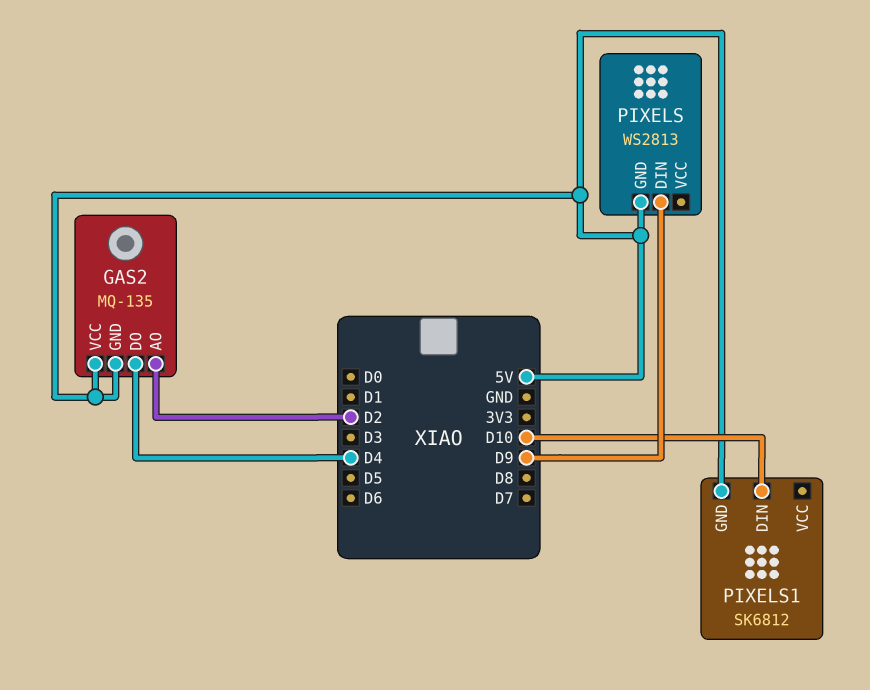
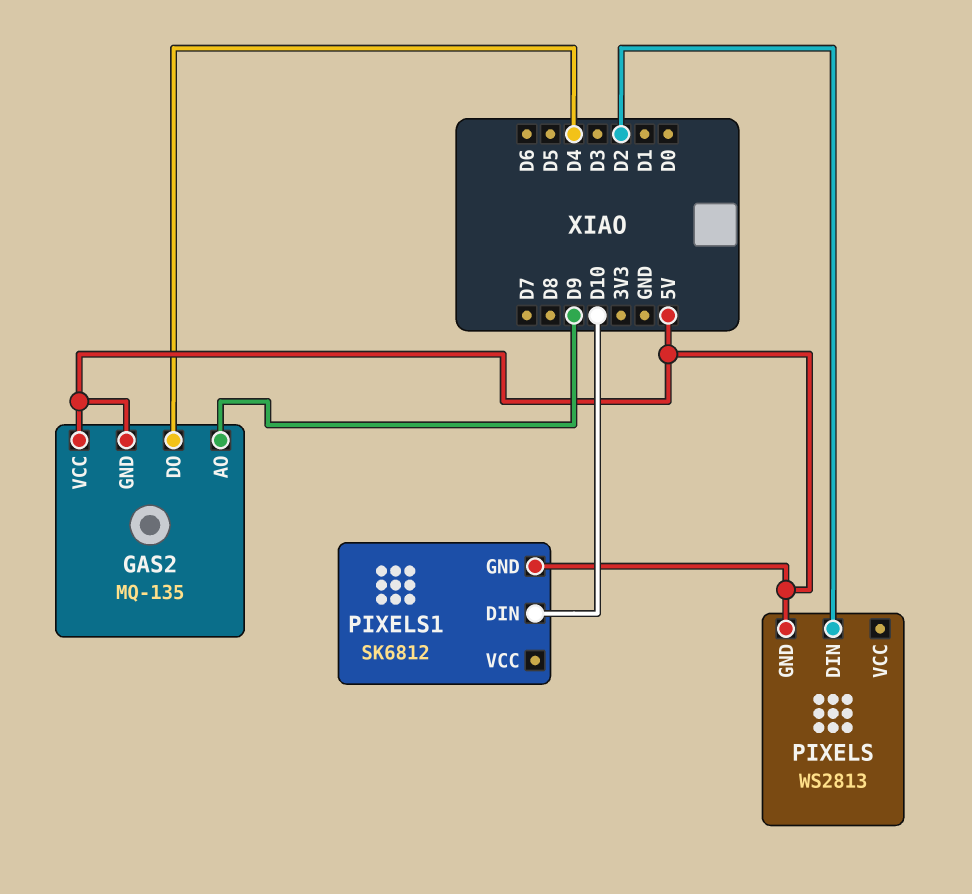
GAS2 pin AO: D2 -> D9
PIXELS pin DIN: D9 -> D2

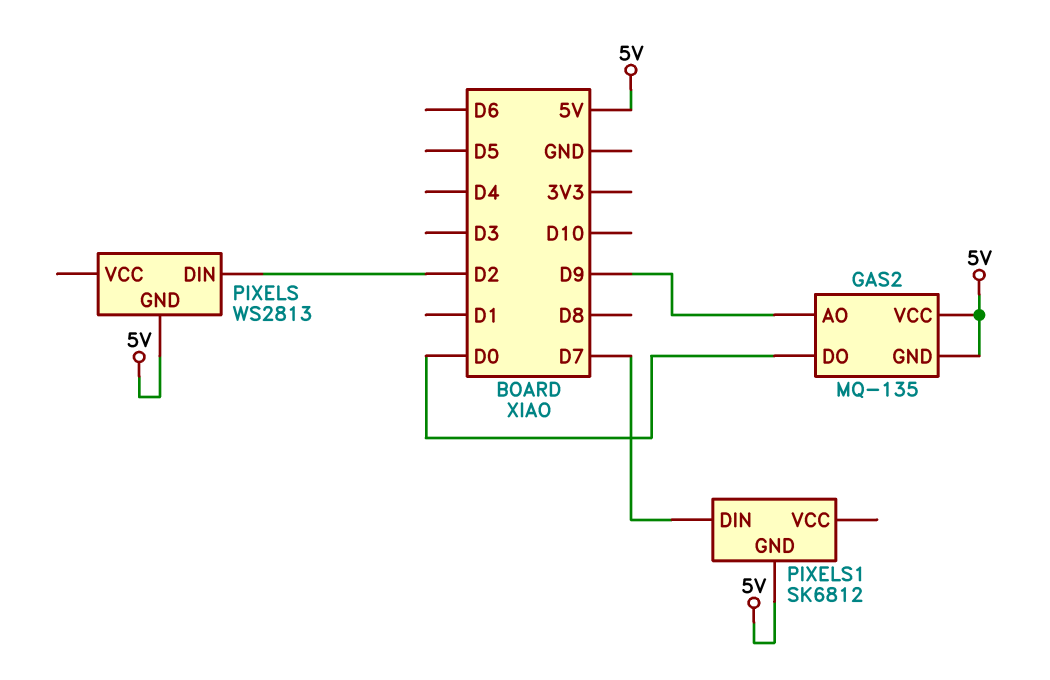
GAS2 pin DO: D4 -> D0
PIXELS1 pin DIN: D10 -> D7

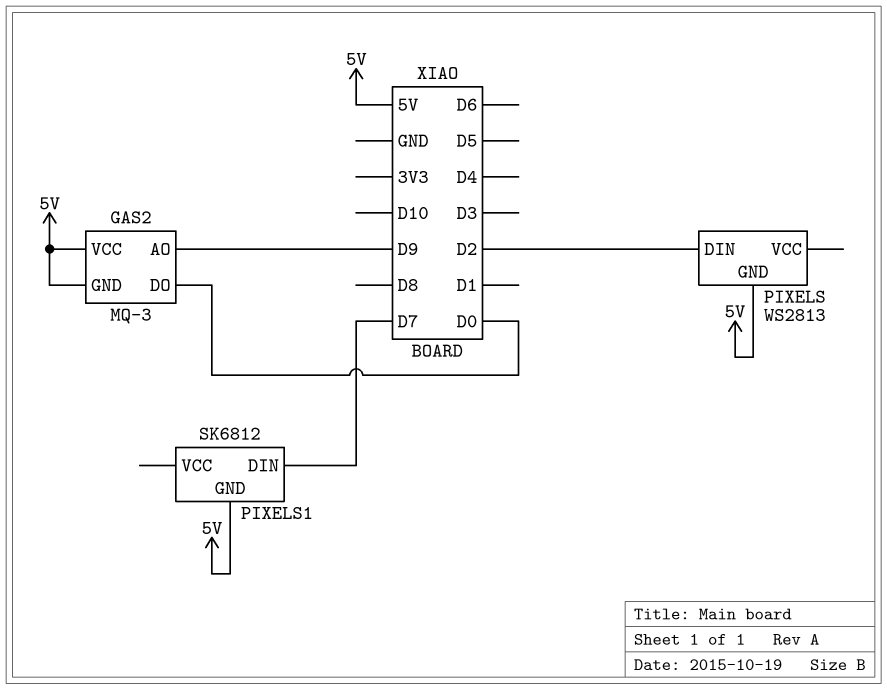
GAS2: MQ-135 -> MQ-3

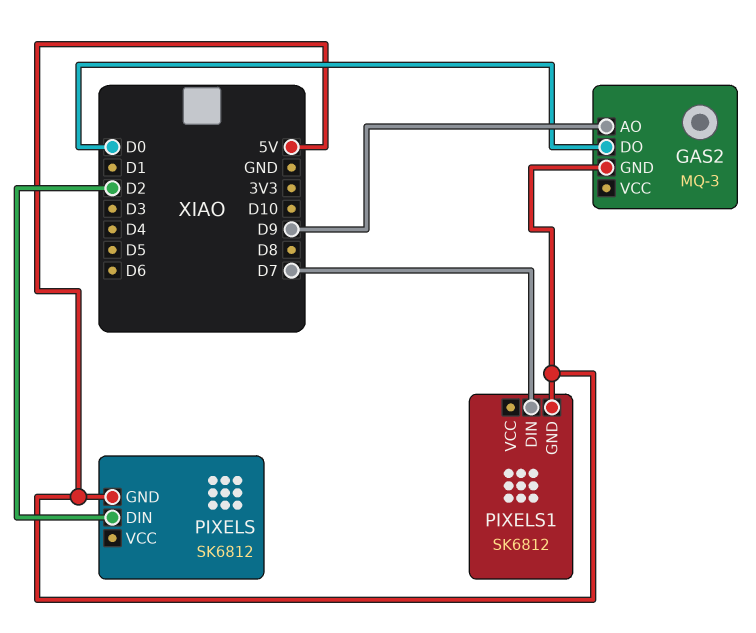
GAS2 pin VCC: 5V -> none
PIXELS: WS2813 -> SK6812

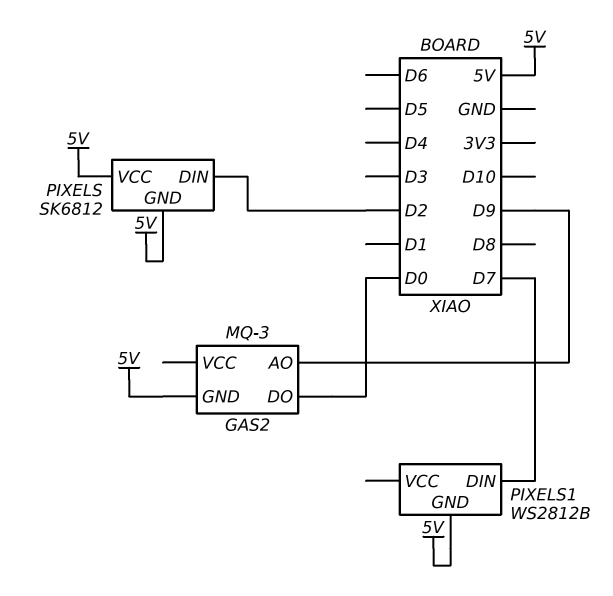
PIXELS pin VCC: none -> 5V
PIXELS1: SK6812 -> WS2812B

